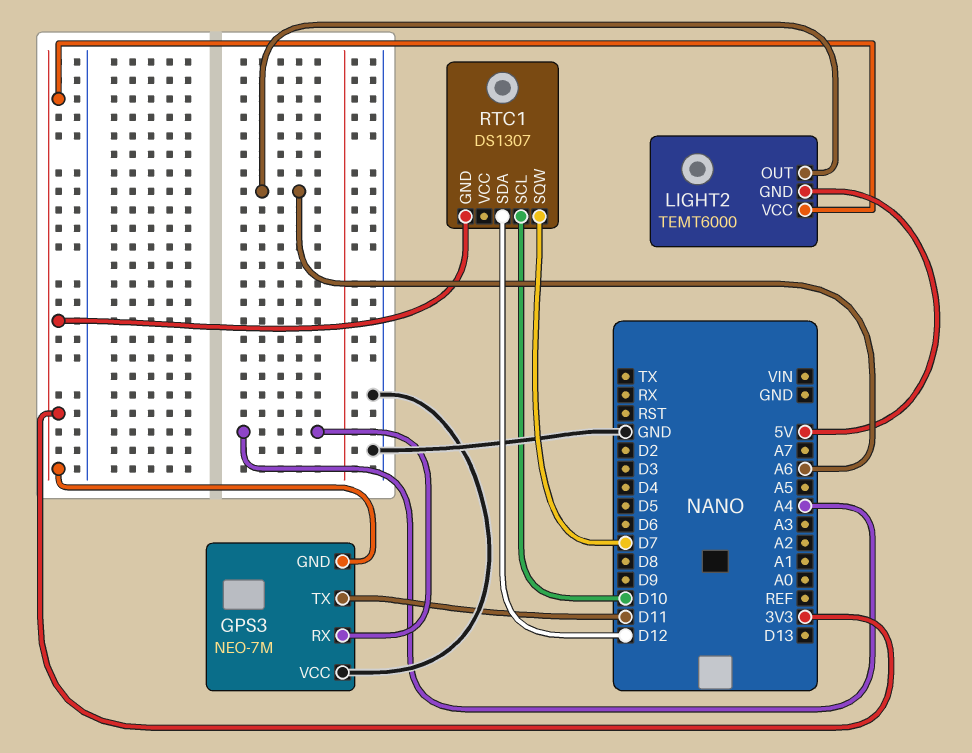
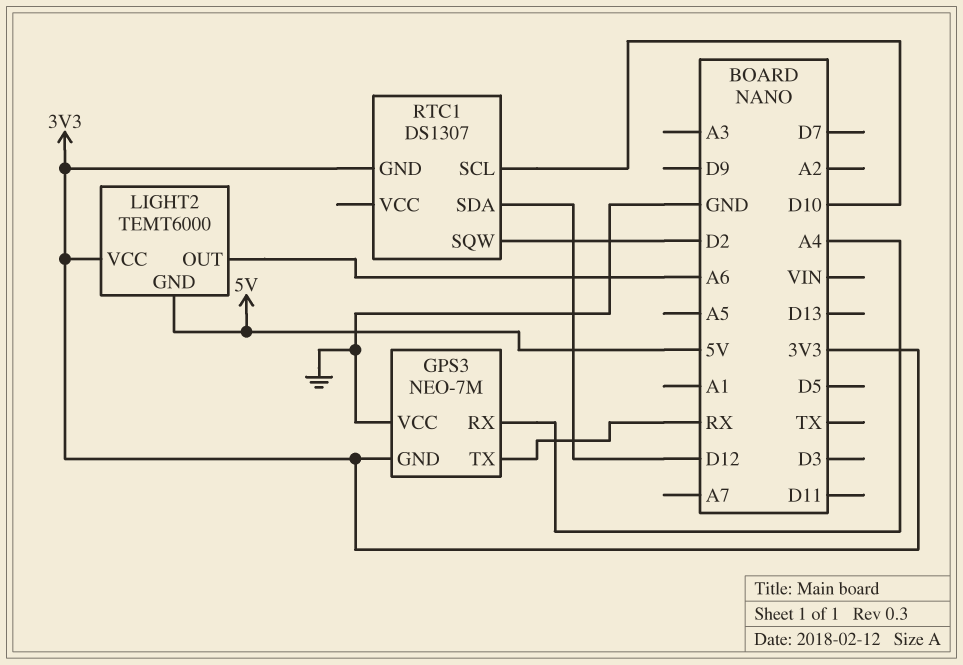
GPS3 pin TX: D11 -> RX
RTC1 pin SQW: D7 -> D2

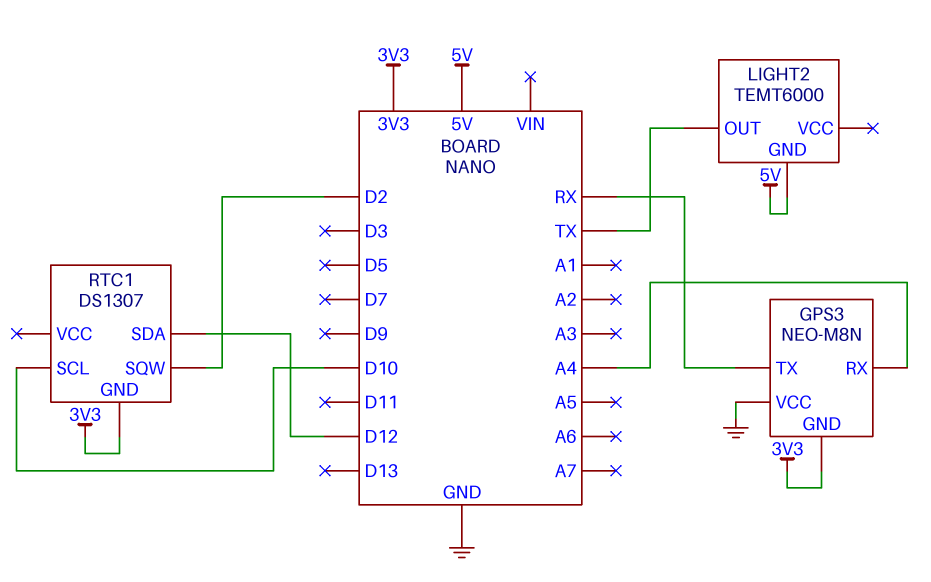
GPS3: NEO-7M -> NEO-M8N
LIGHT2 pin OUT: A6 -> TX
LIGHT2 pin VCC: 3V3 -> none

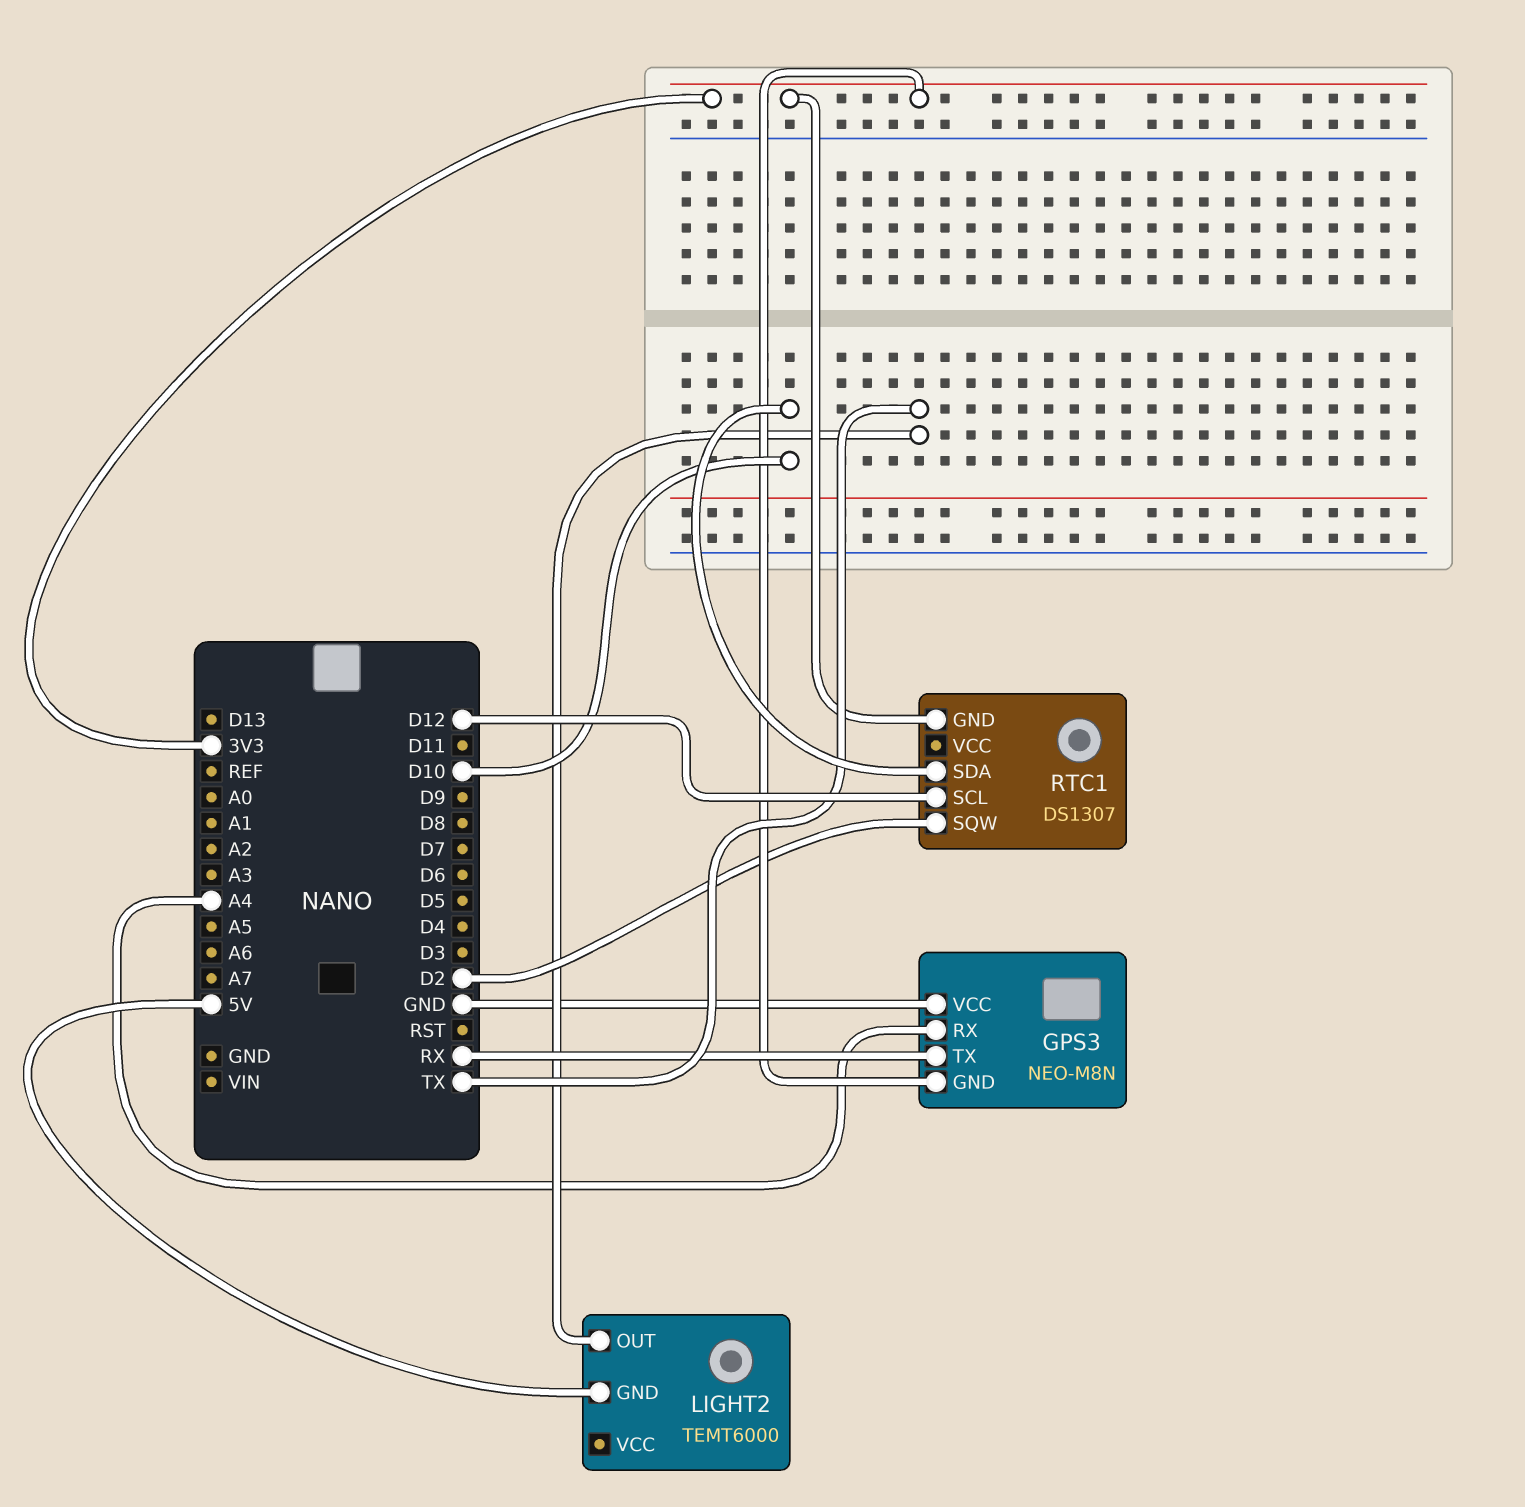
RTC1 pin SCL: D10 -> D12
RTC1 pin SDA: D12 -> D10

